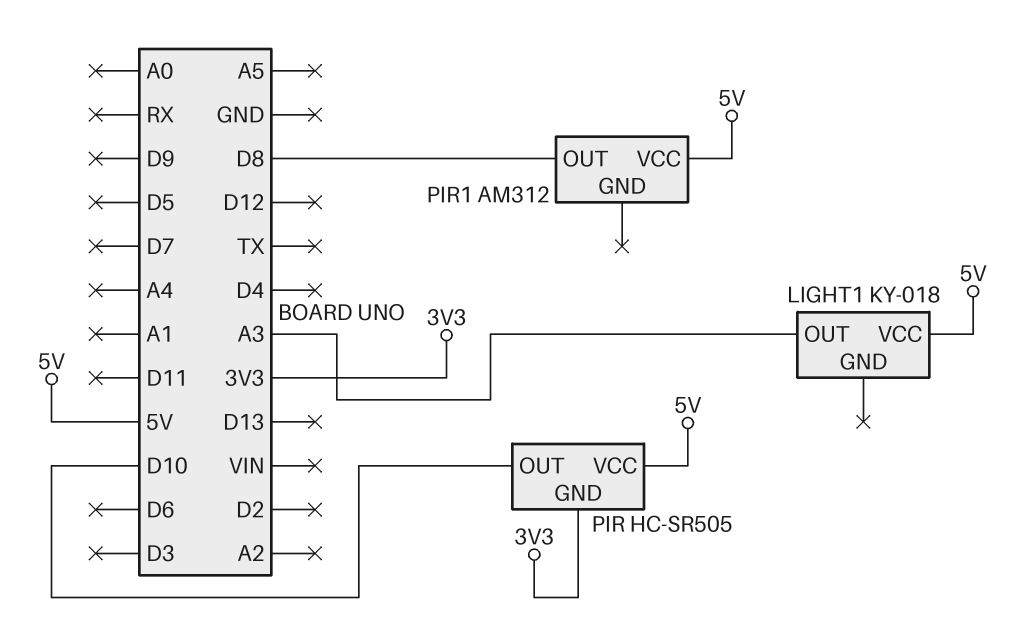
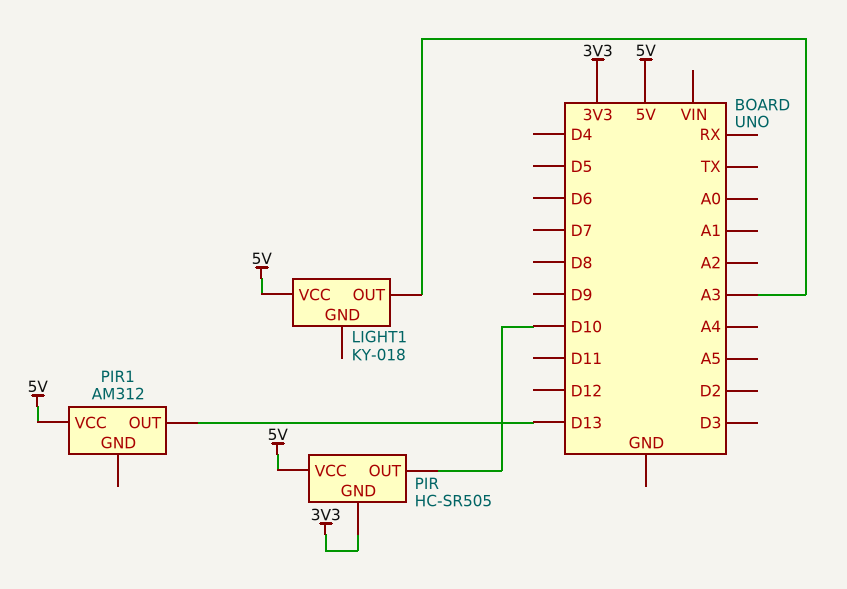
PIR1 pin OUT: D8 -> D13

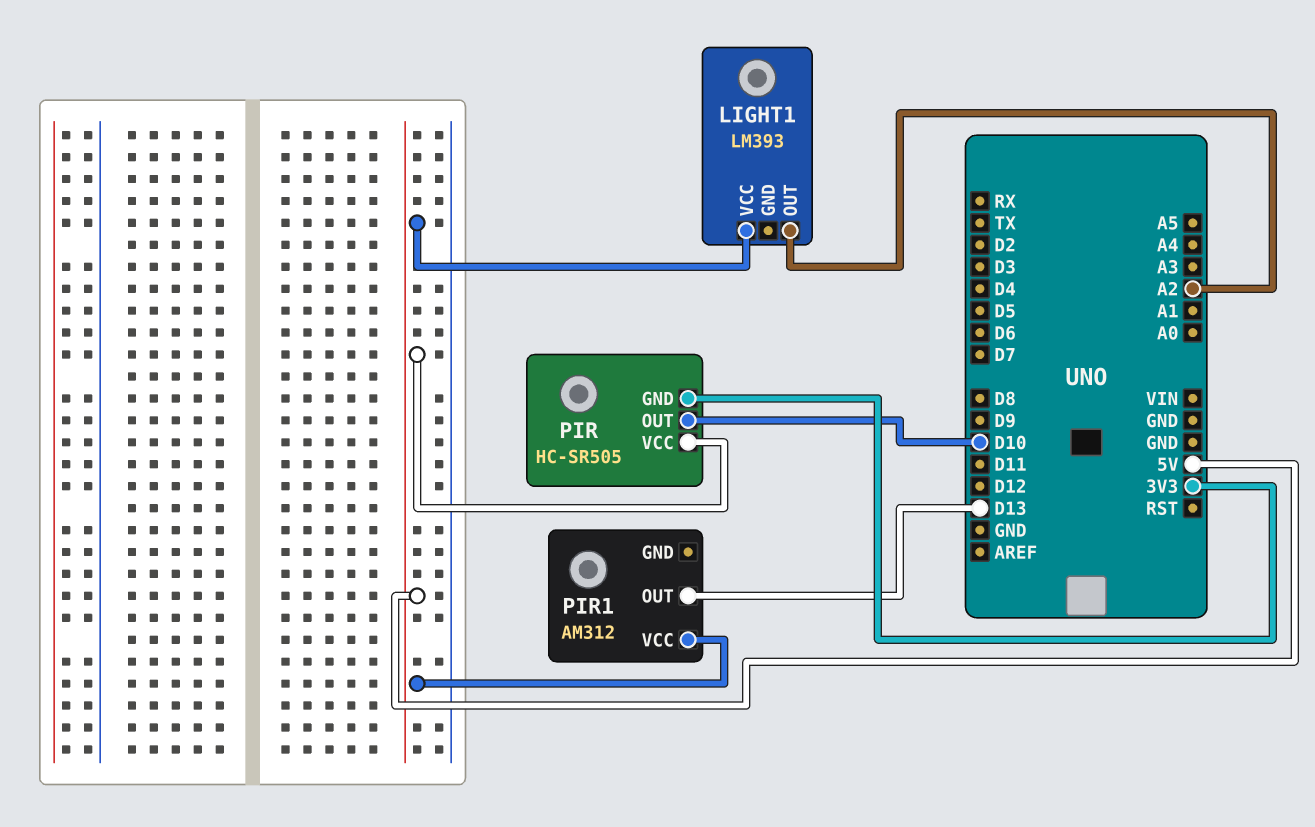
LIGHT1: KY-018 -> LM393
LIGHT1 pin OUT: A3 -> A2

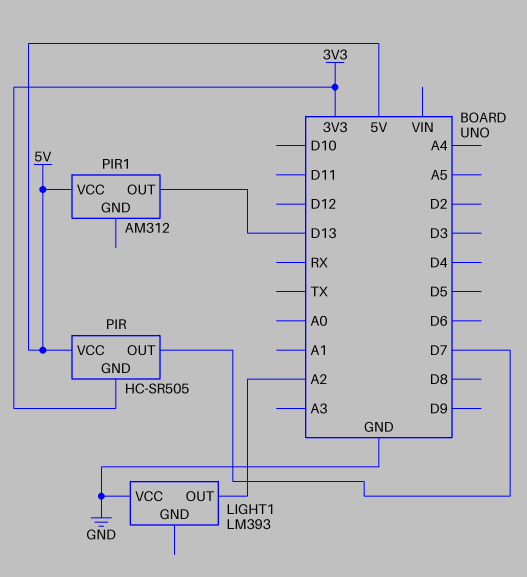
LIGHT1 pin VCC: 5V -> GND
PIR pin OUT: D10 -> D7

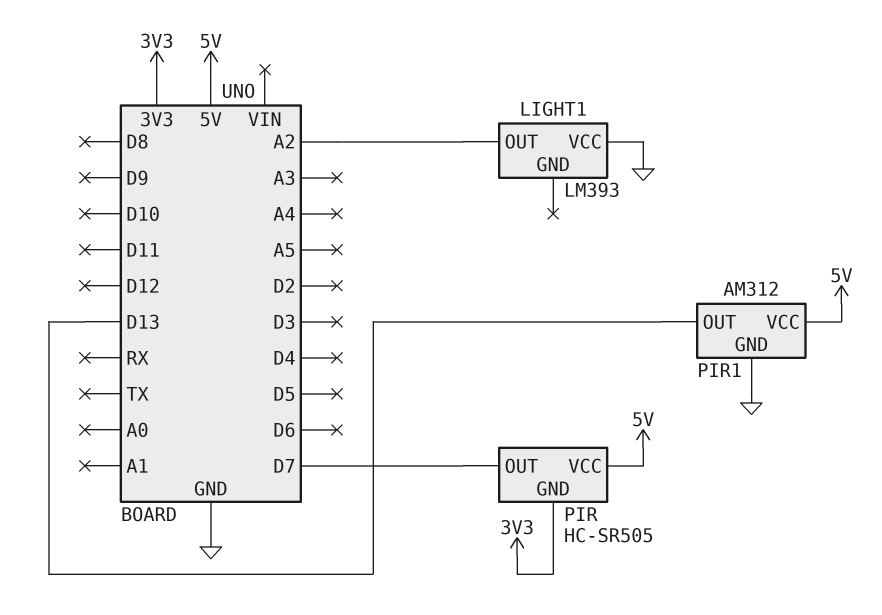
PIR1 pin GND: none -> GND

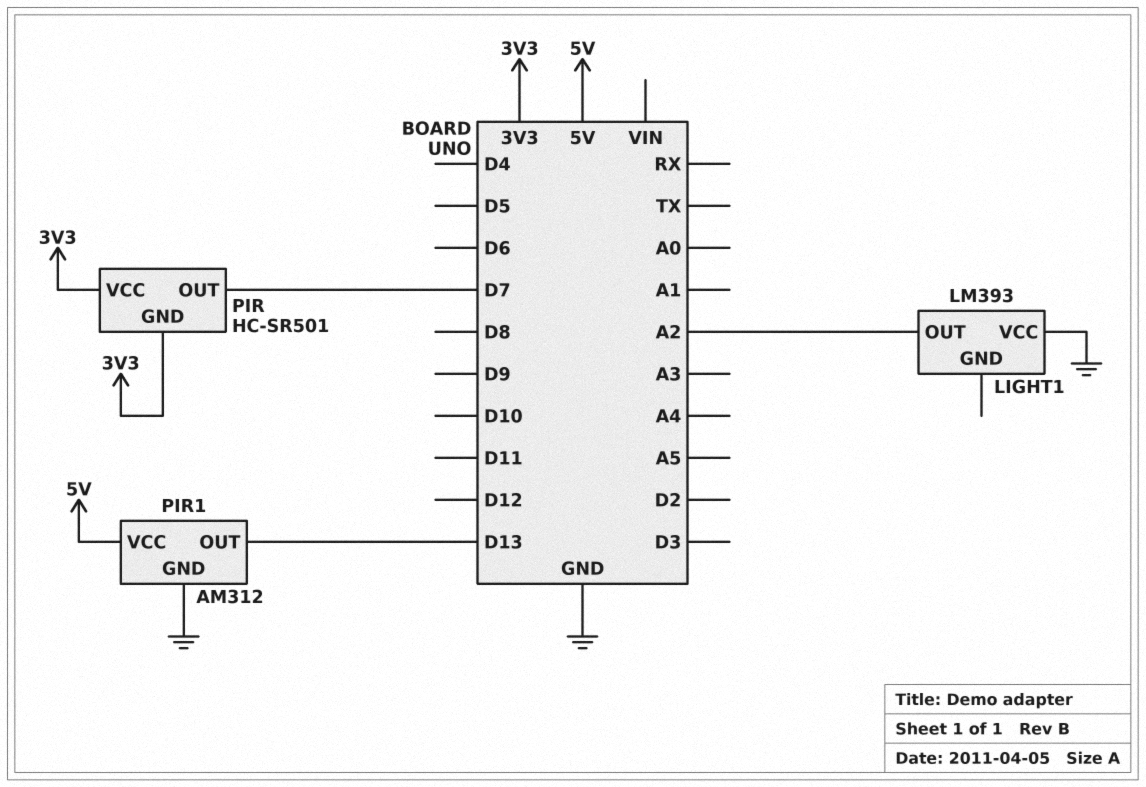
PIR: HC-SR505 -> HC-SR501
PIR pin VCC: 5V -> 3V3

